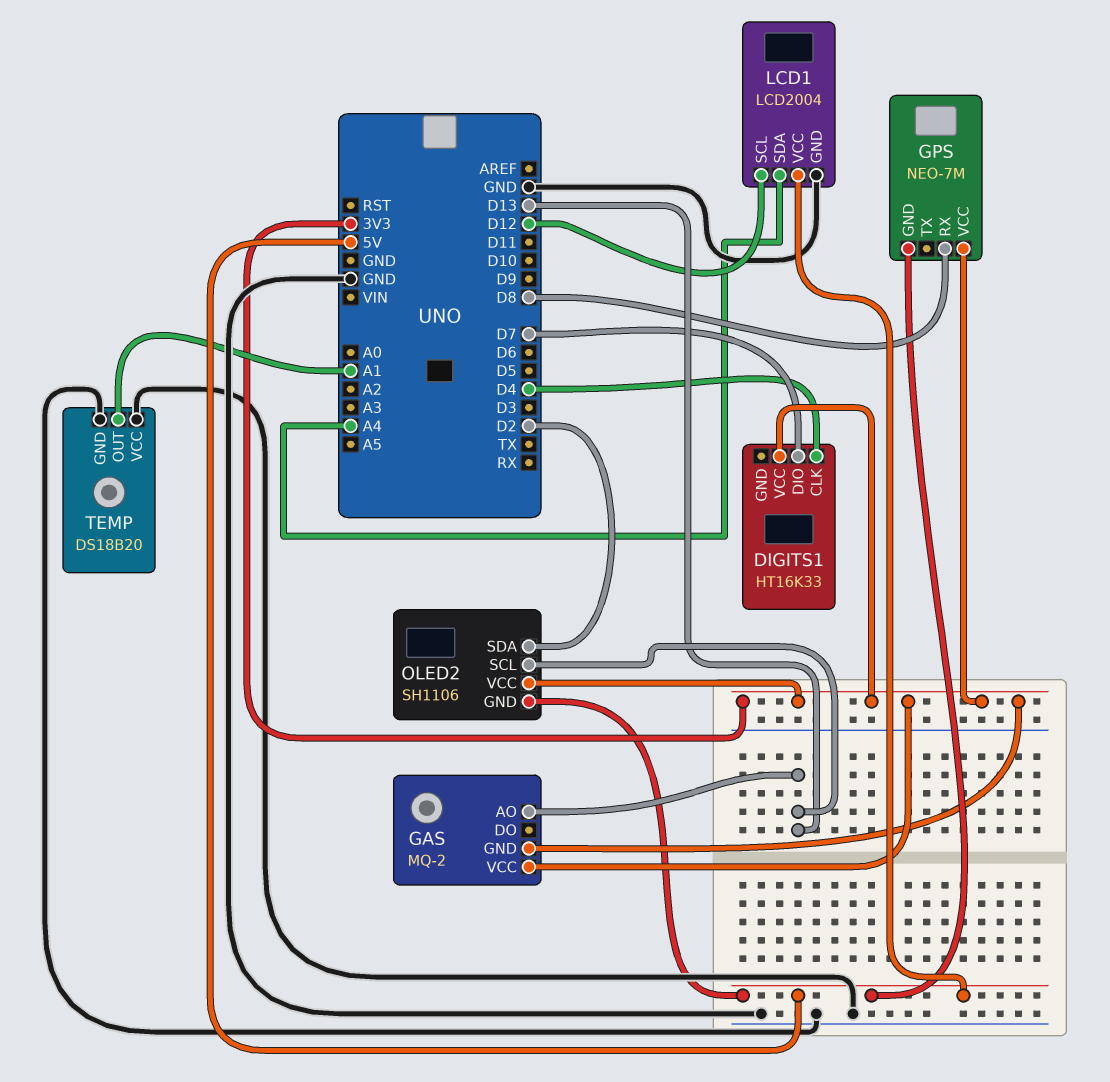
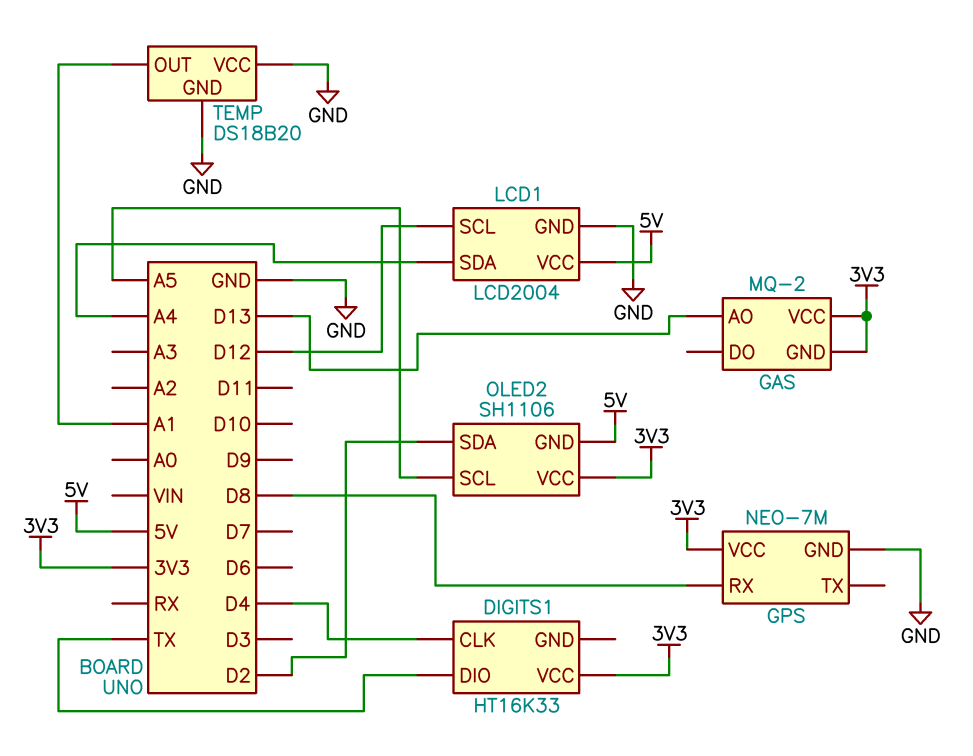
DIGITS1 pin DIO: D7 -> TX
GPS pin GND: 5V -> GND
OLED2 pin SCL: D13 -> A5

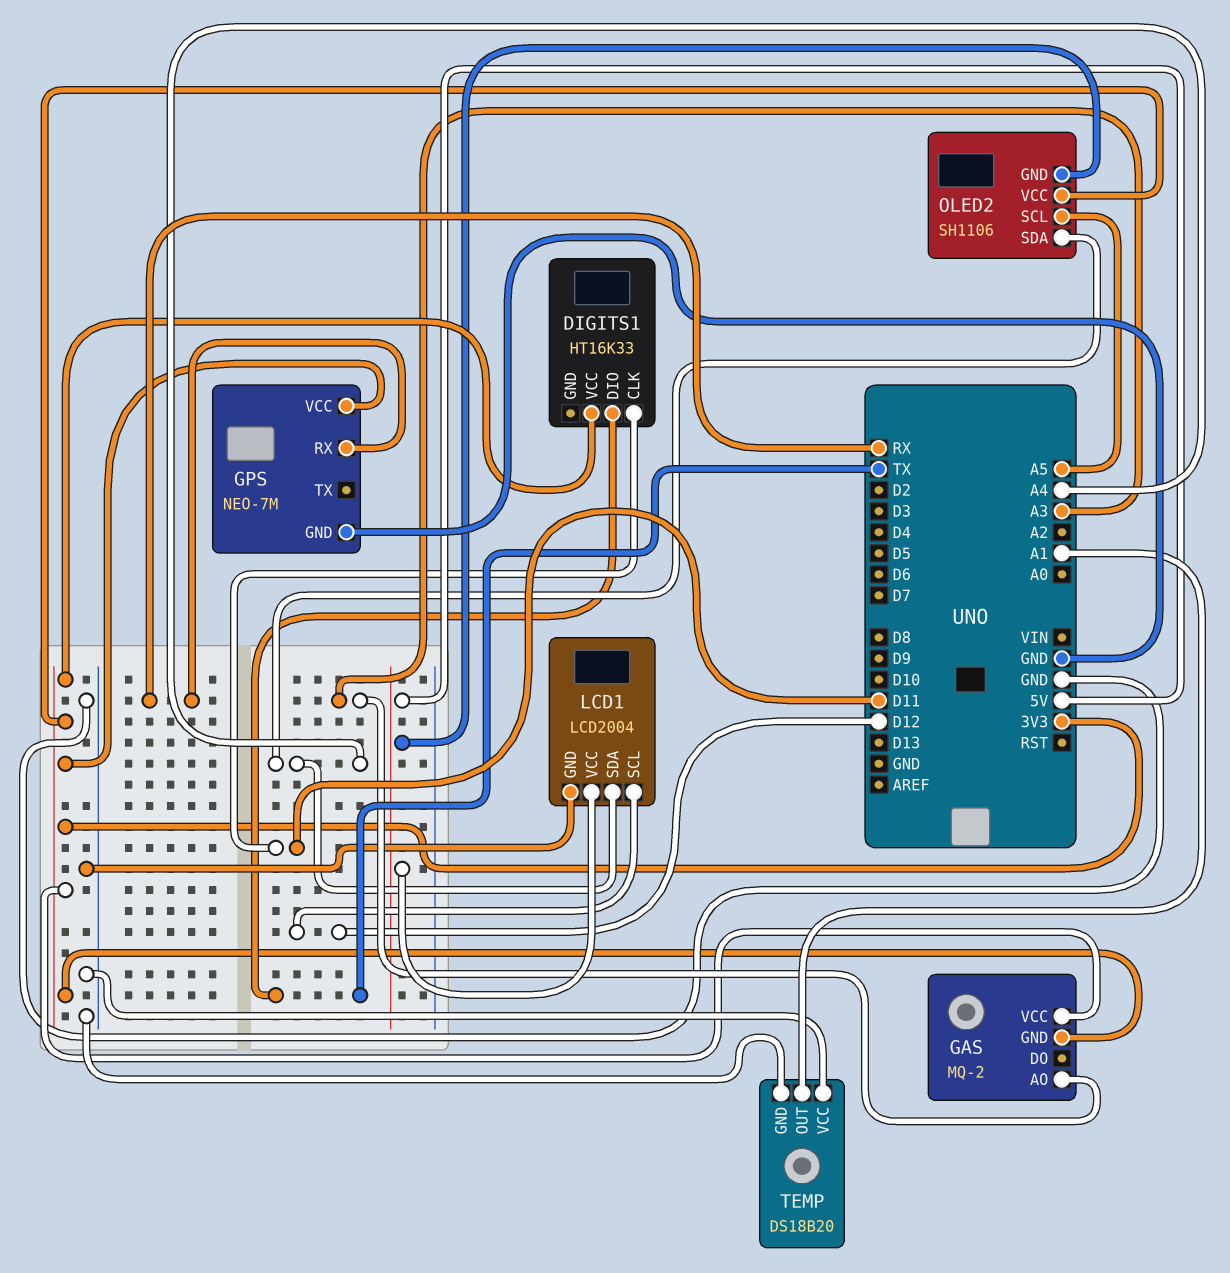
DIGITS1 pin CLK: D4 -> D11
GAS pin AO: D13 -> A3
GPS pin RX: D8 -> RX
OLED2 pin SDA: D2 -> A4

